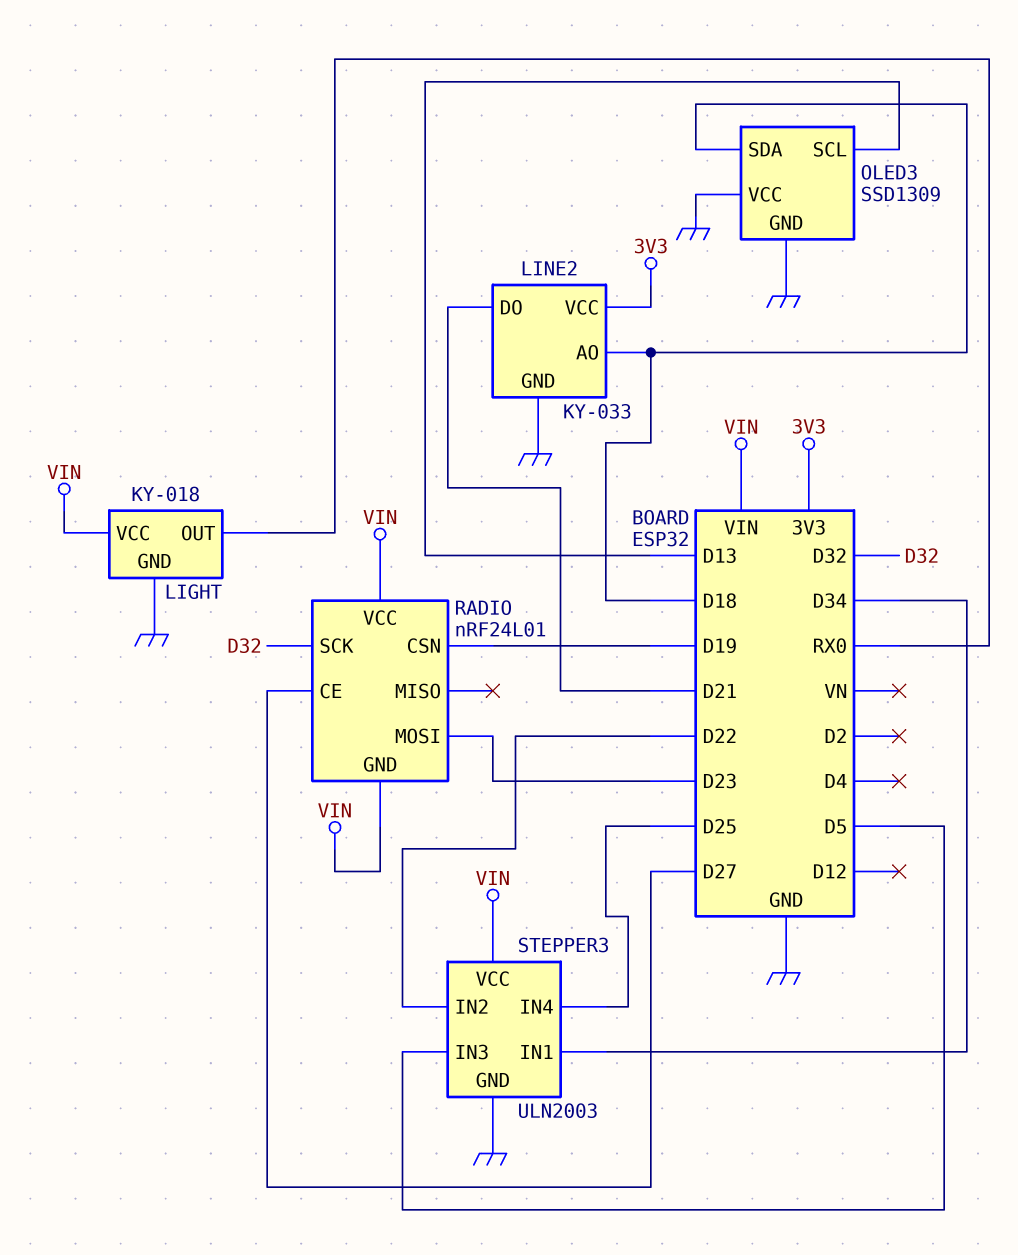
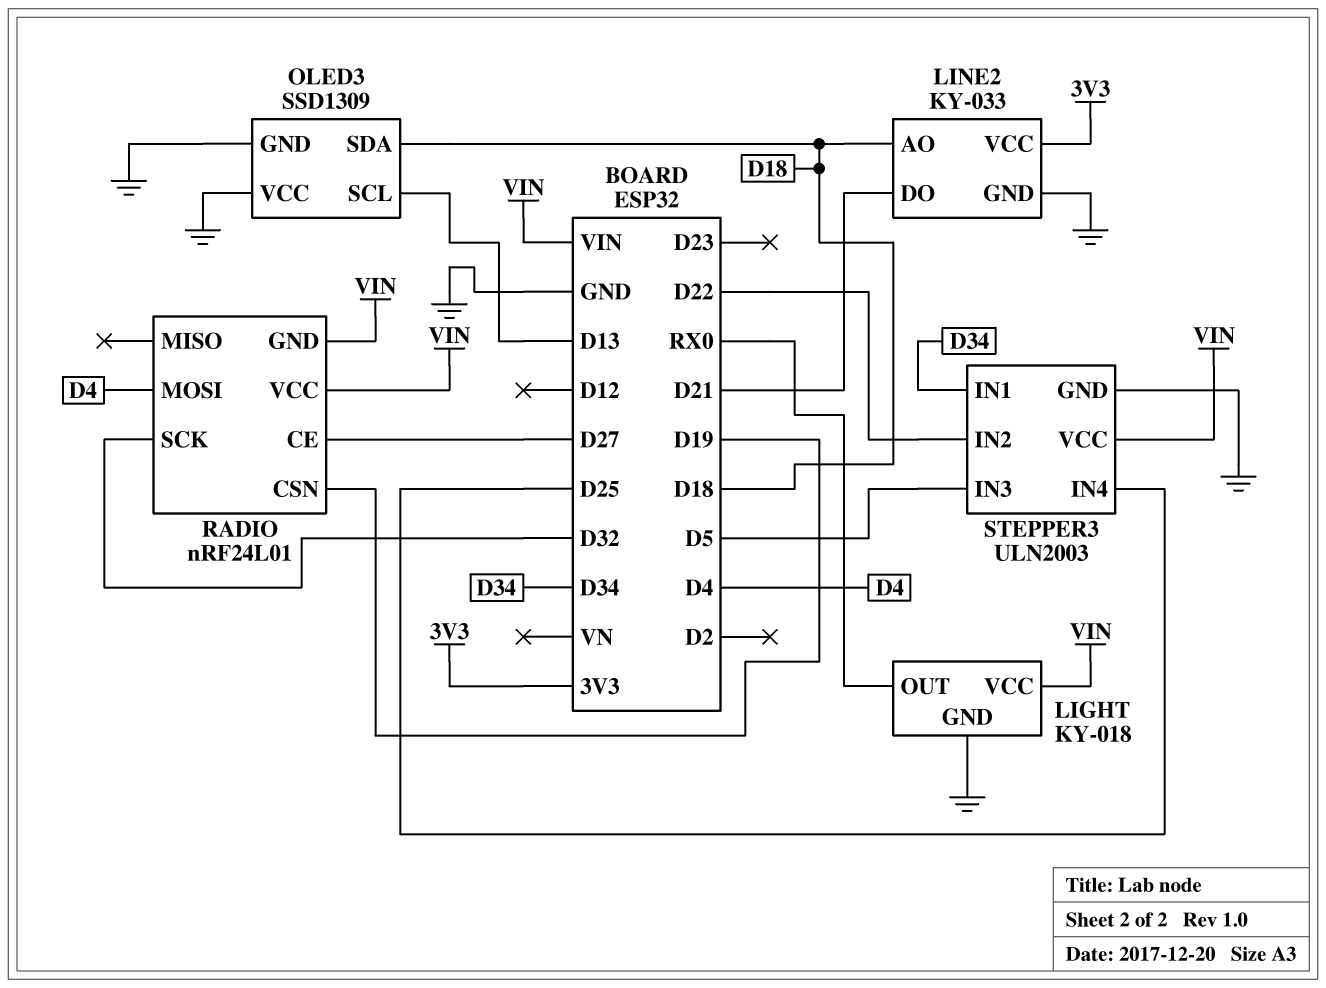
RADIO pin MOSI: D23 -> D4

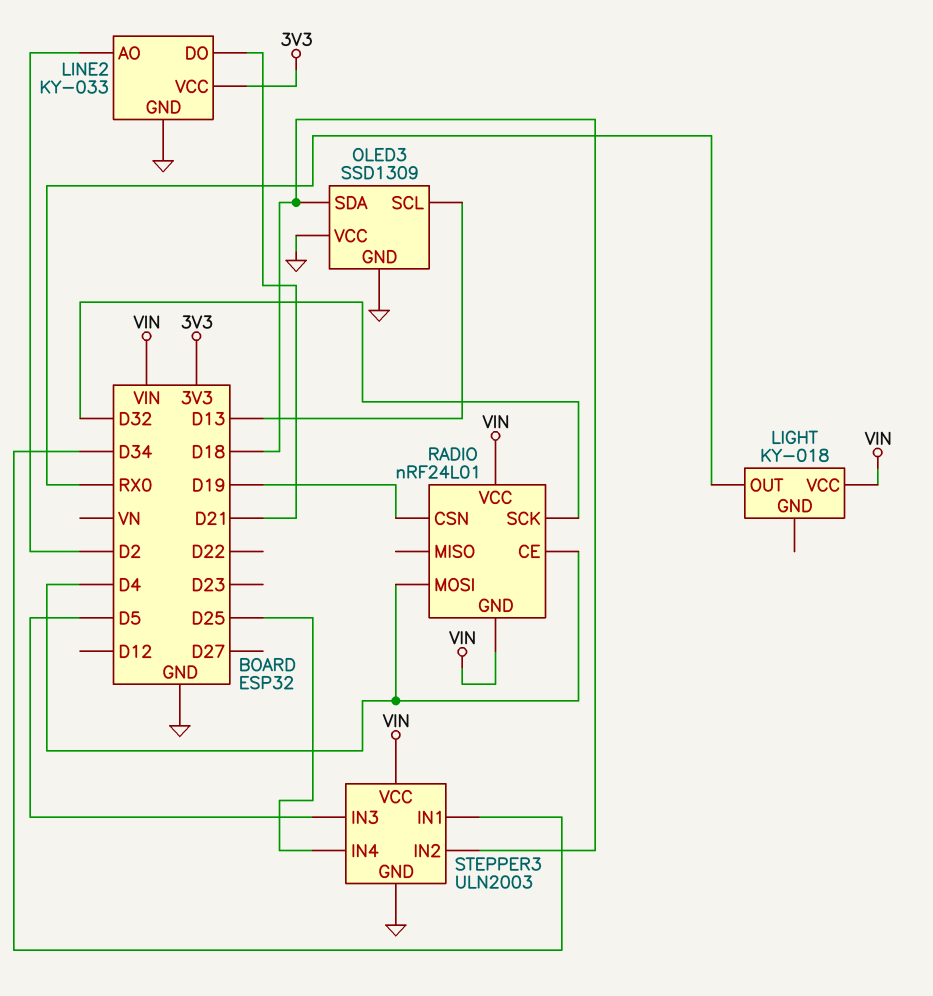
LIGHT pin GND: GND -> none
LINE2 pin AO: D18 -> D2
RADIO pin CE: D27 -> D4
STEPPER3 pin IN2: D22 -> D18

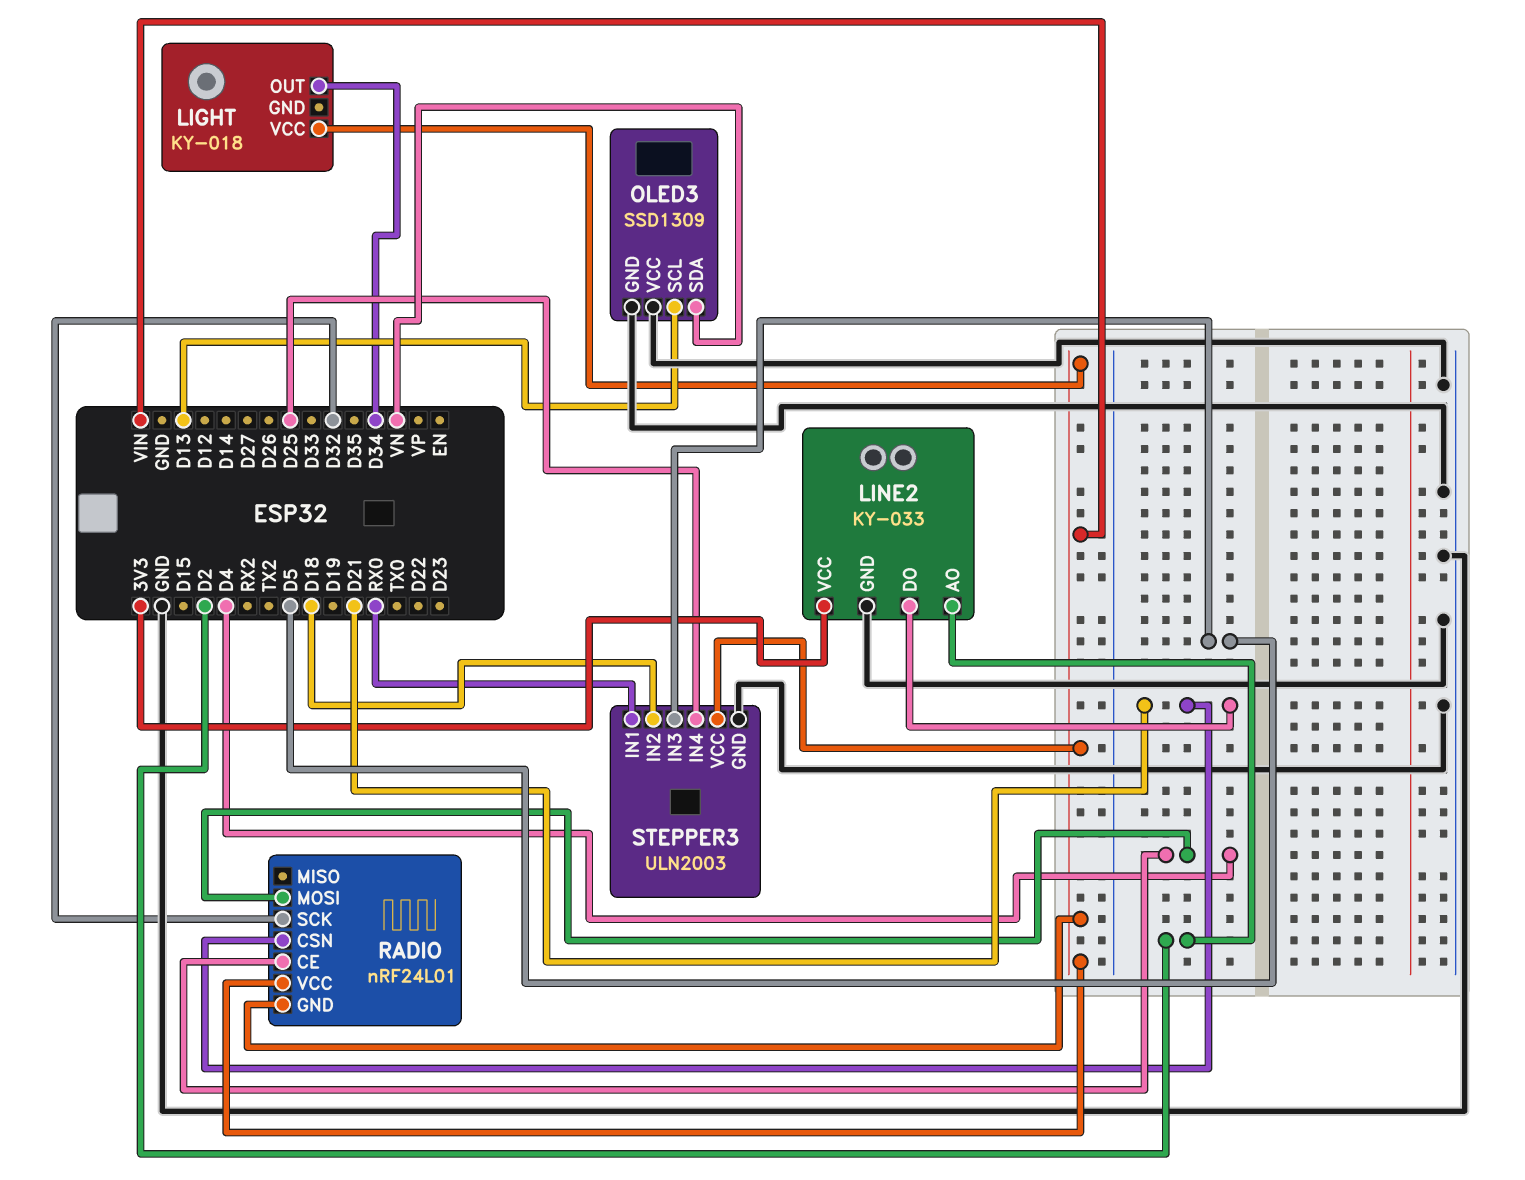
LIGHT pin OUT: RX0 -> D34
OLED3 pin SDA: D18 -> VN
RADIO pin CSN: D19 -> D21
STEPPER3 pin IN1: D34 -> RX0

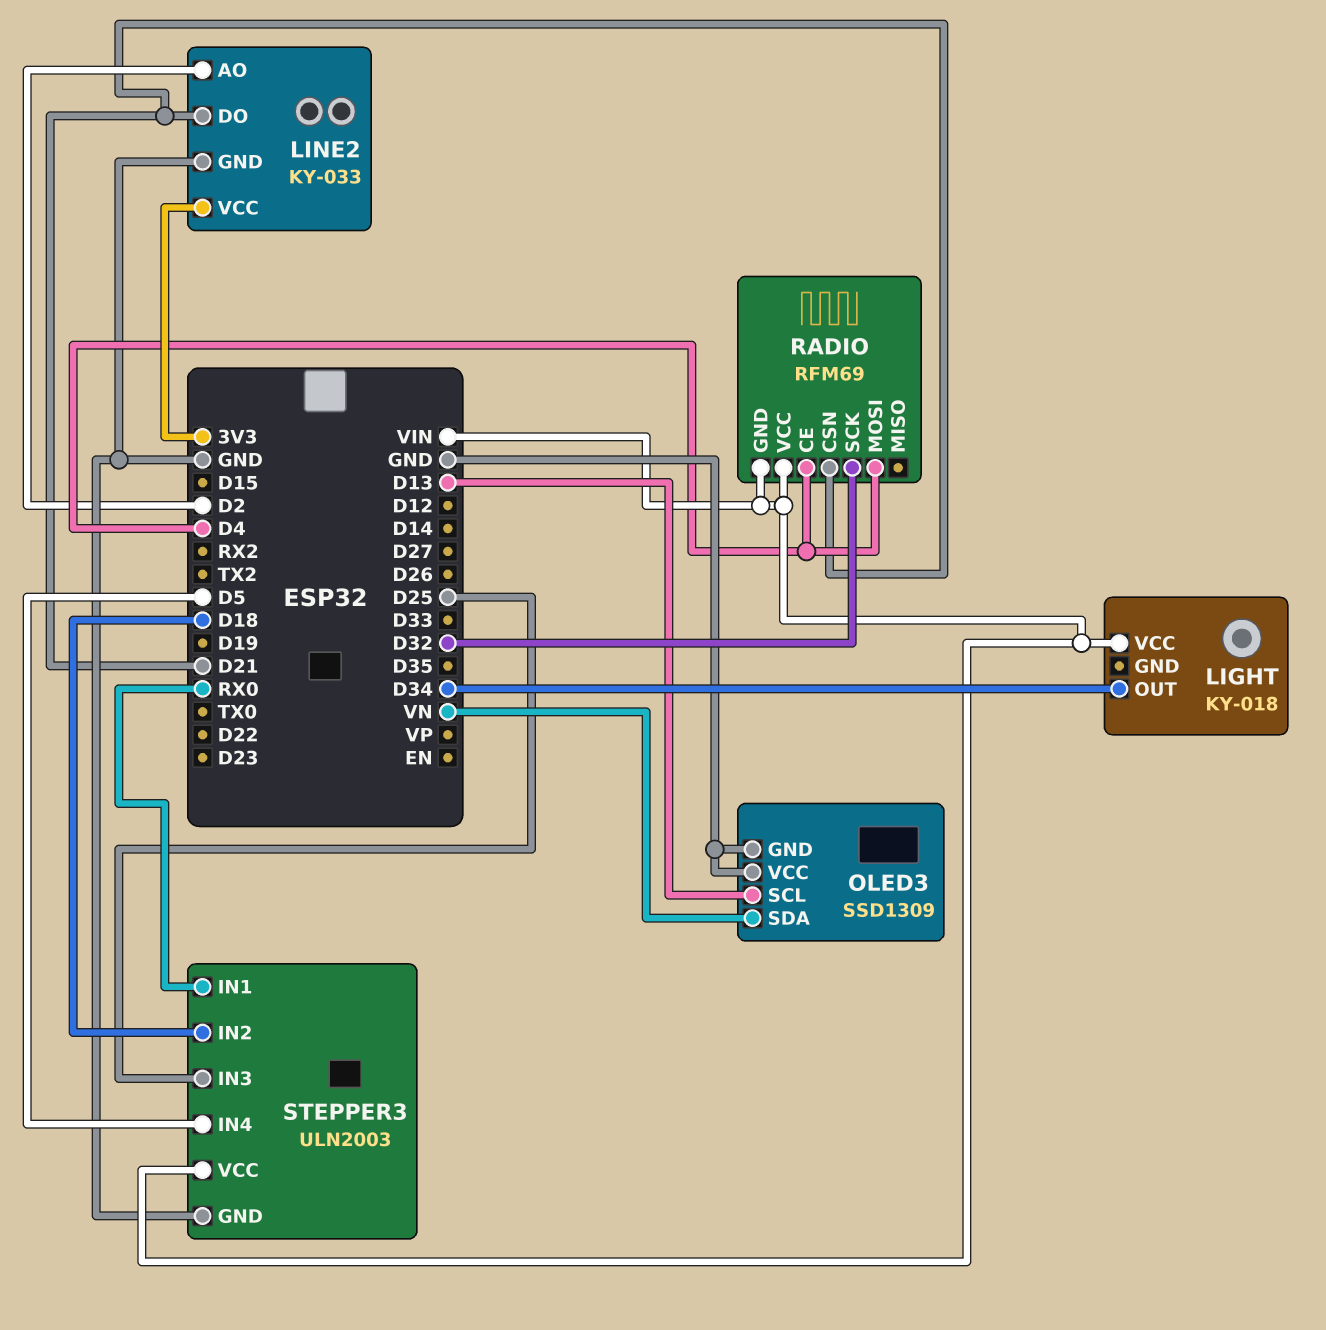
RADIO: nRF24L01 -> RFM69
STEPPER3 pin IN3: D5 -> D25
STEPPER3 pin IN4: D25 -> D5

